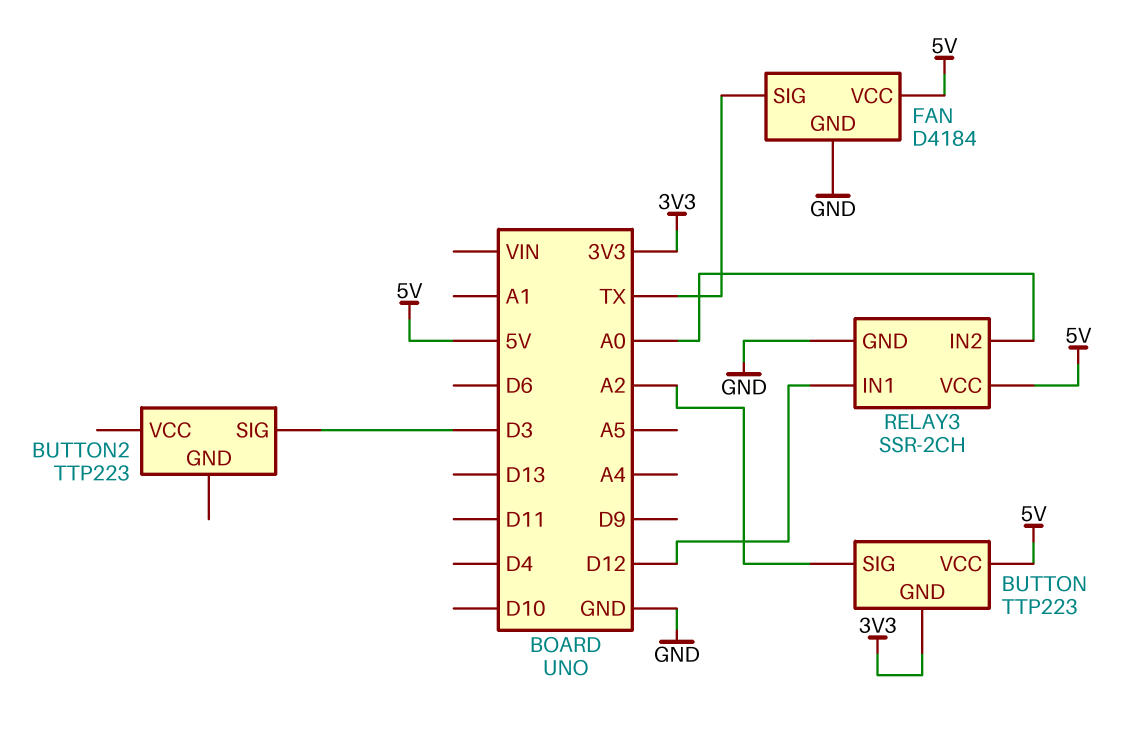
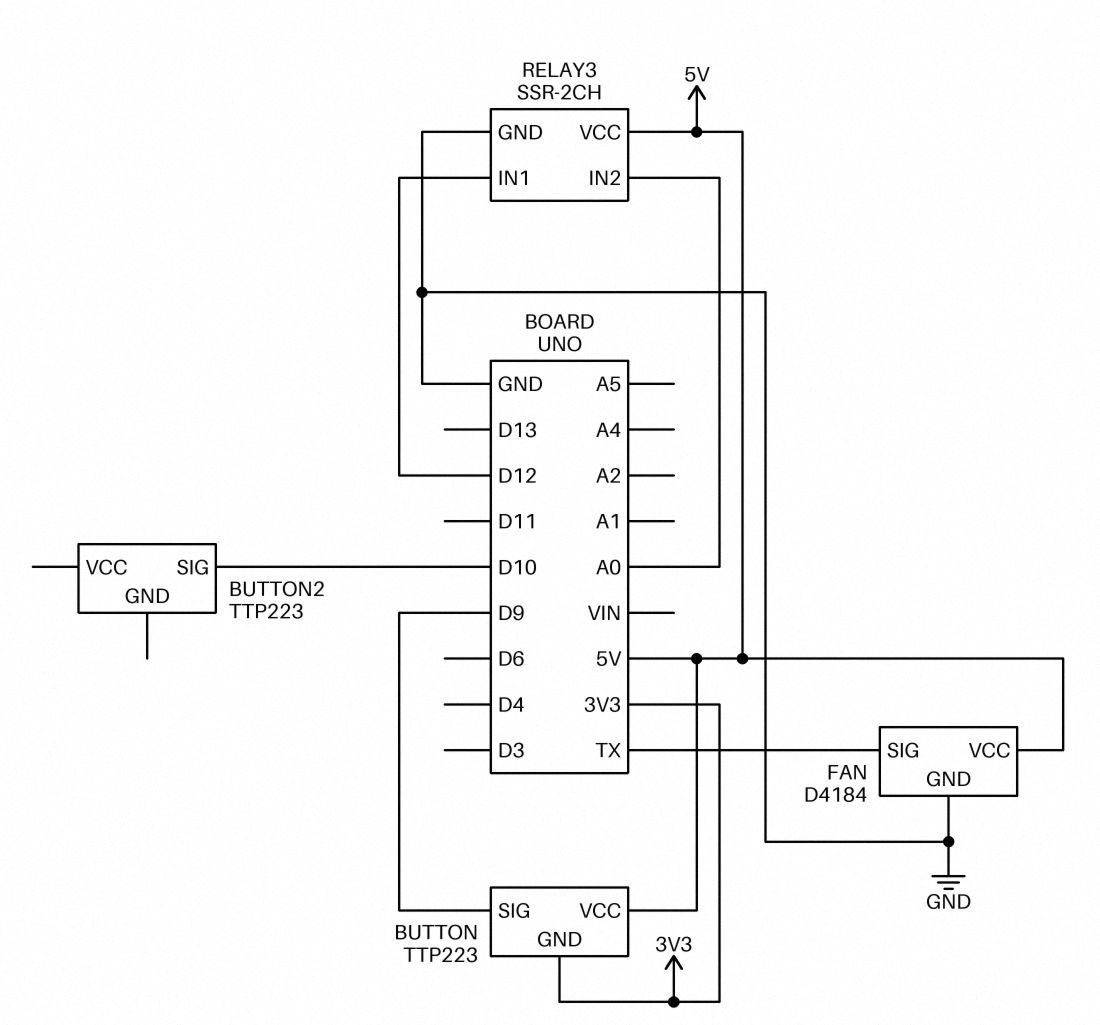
BUTTON pin SIG: A2 -> D9
BUTTON2 pin SIG: D3 -> D10

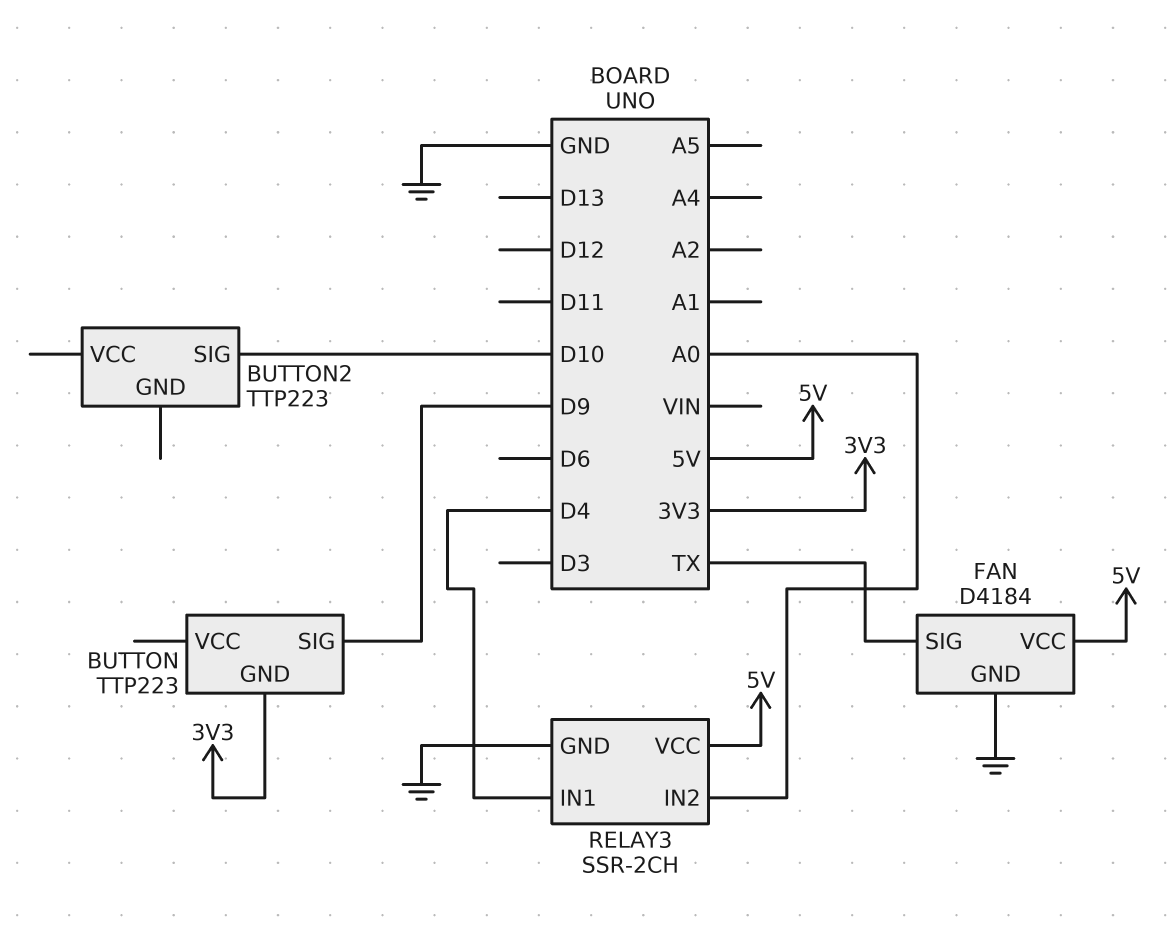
BUTTON pin VCC: 5V -> none
RELAY3 pin IN1: D12 -> D4

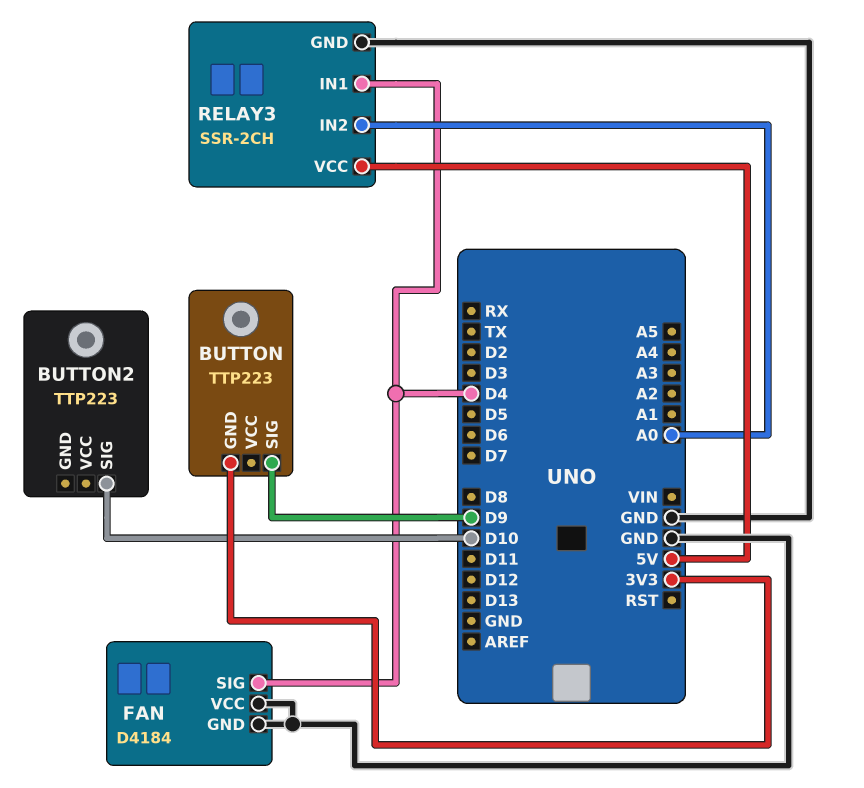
FAN pin SIG: TX -> D4
FAN pin VCC: 5V -> GND

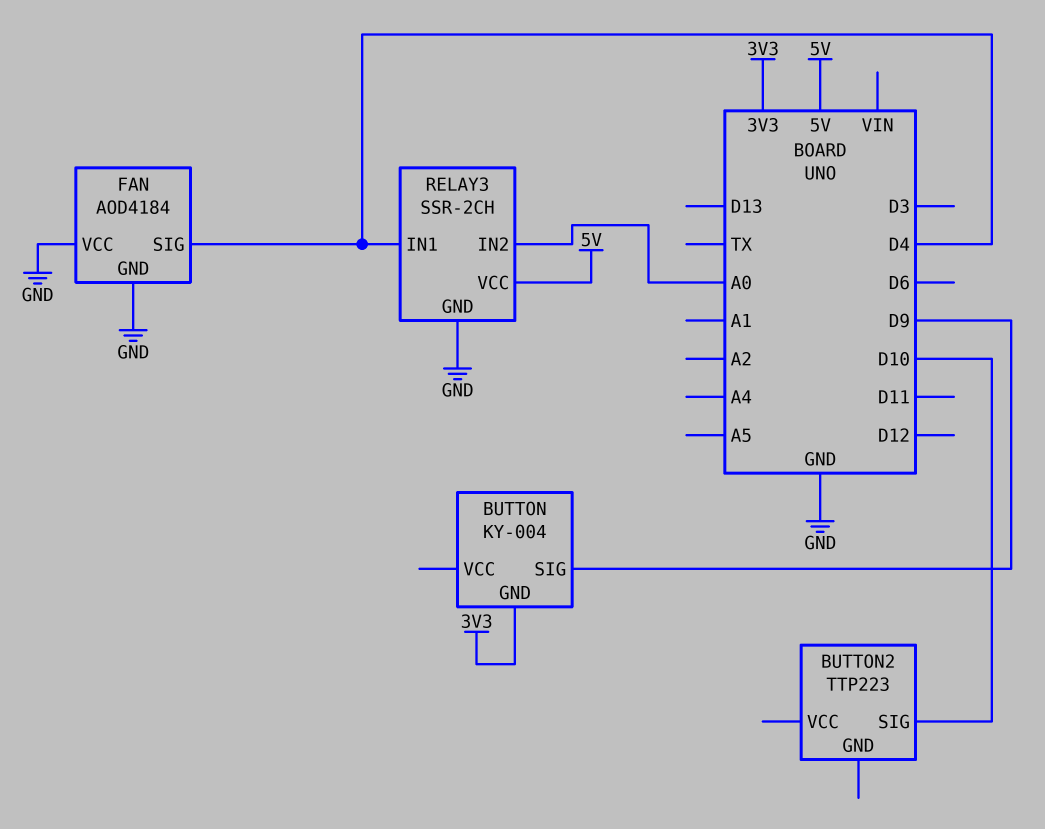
BUTTON: TTP223 -> KY-004
FAN: D4184 -> AOD4184

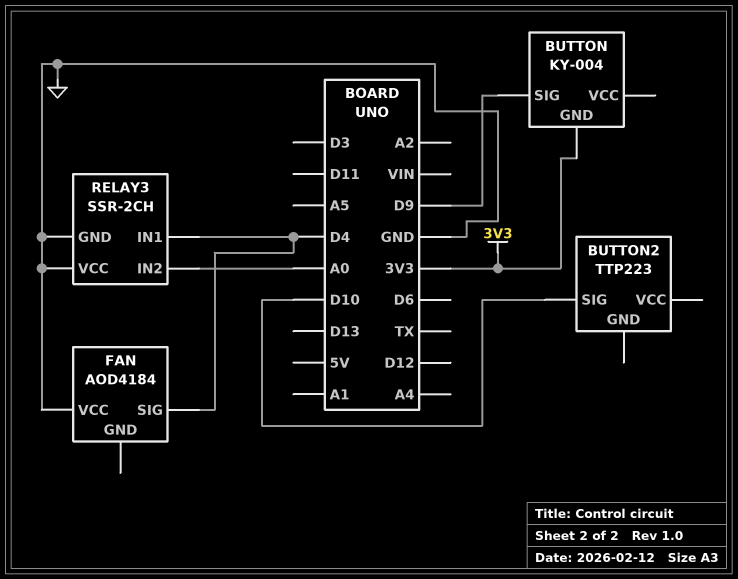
FAN pin GND: GND -> none
RELAY3 pin VCC: 5V -> GND

